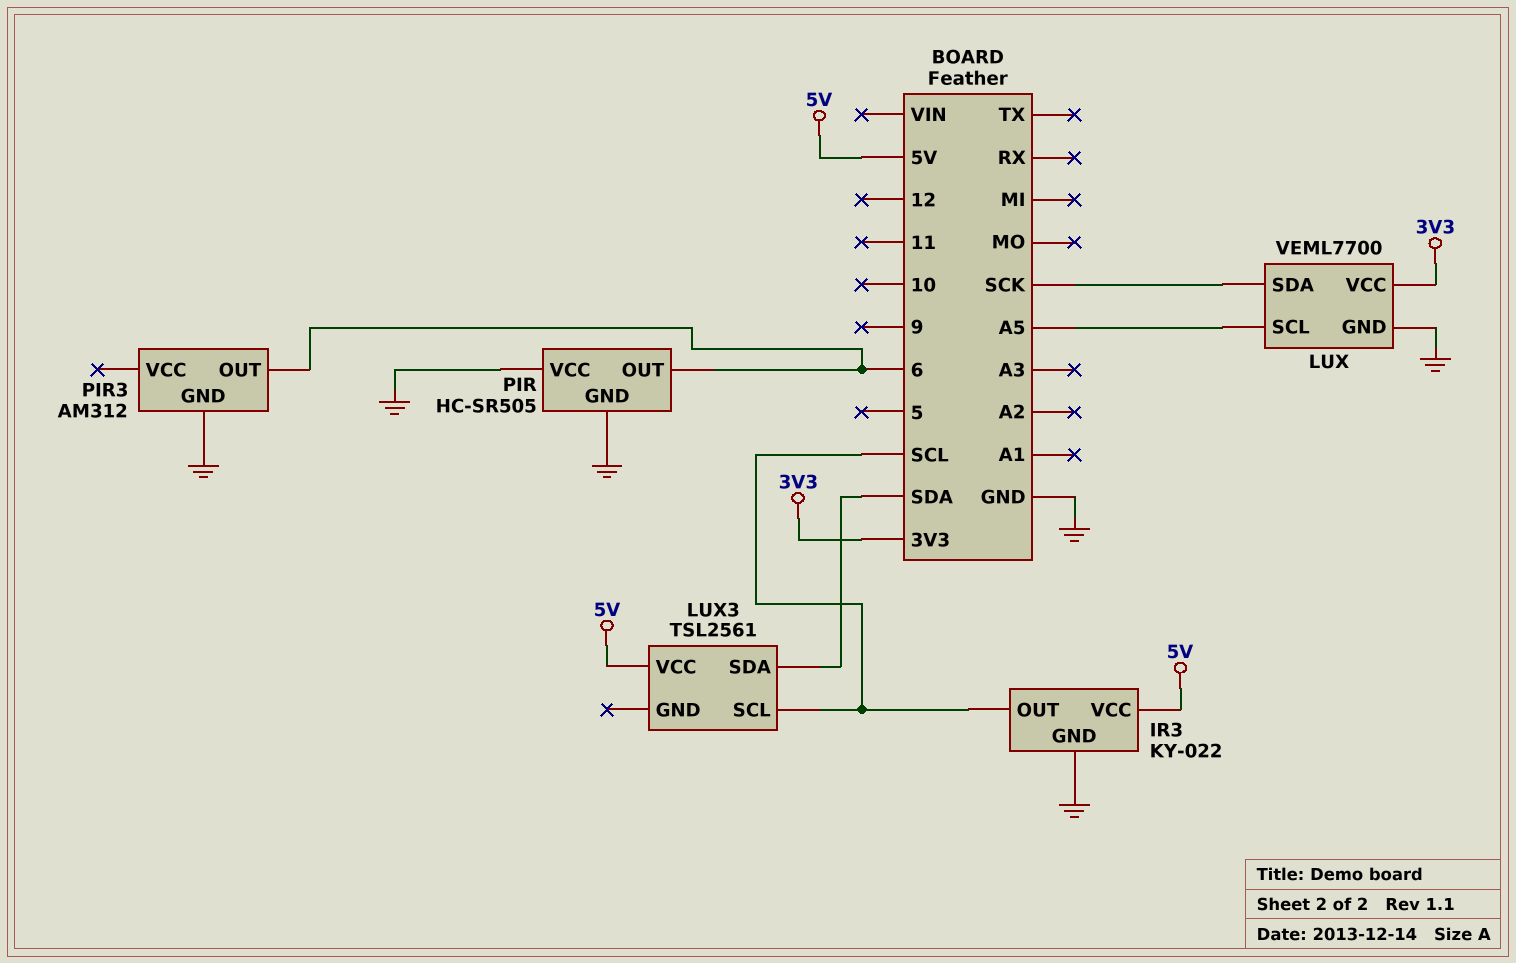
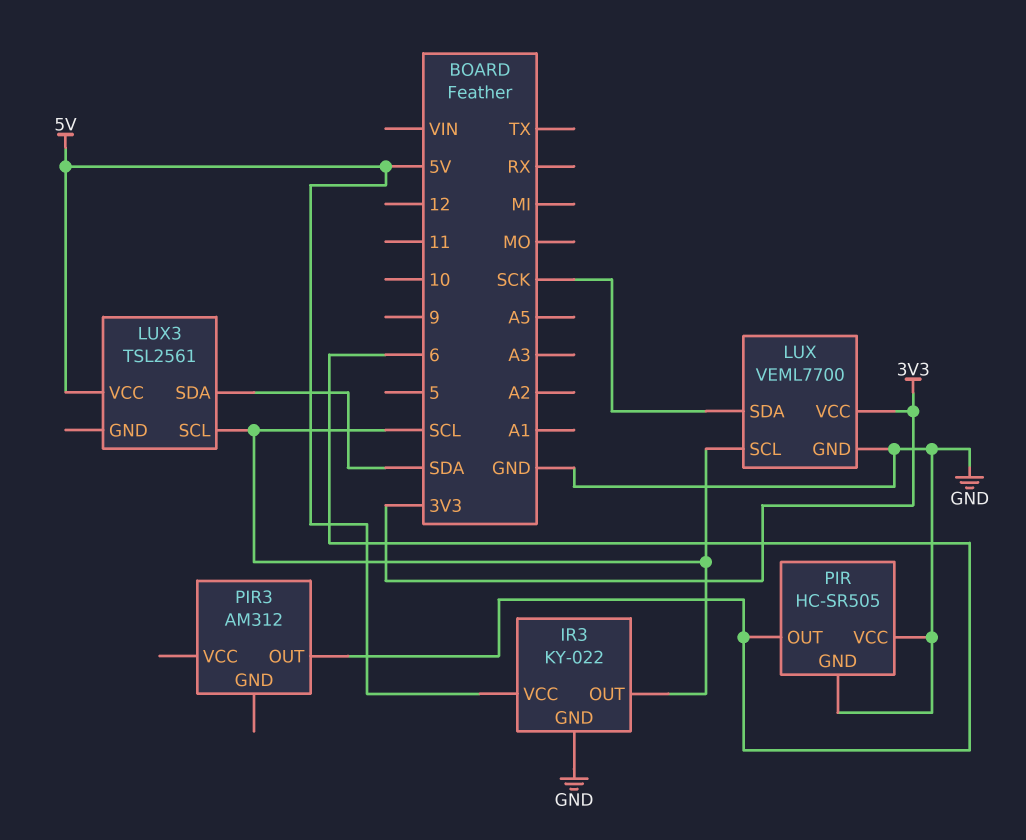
LUX pin SCL: A5 -> SCL
PIR3 pin GND: GND -> none

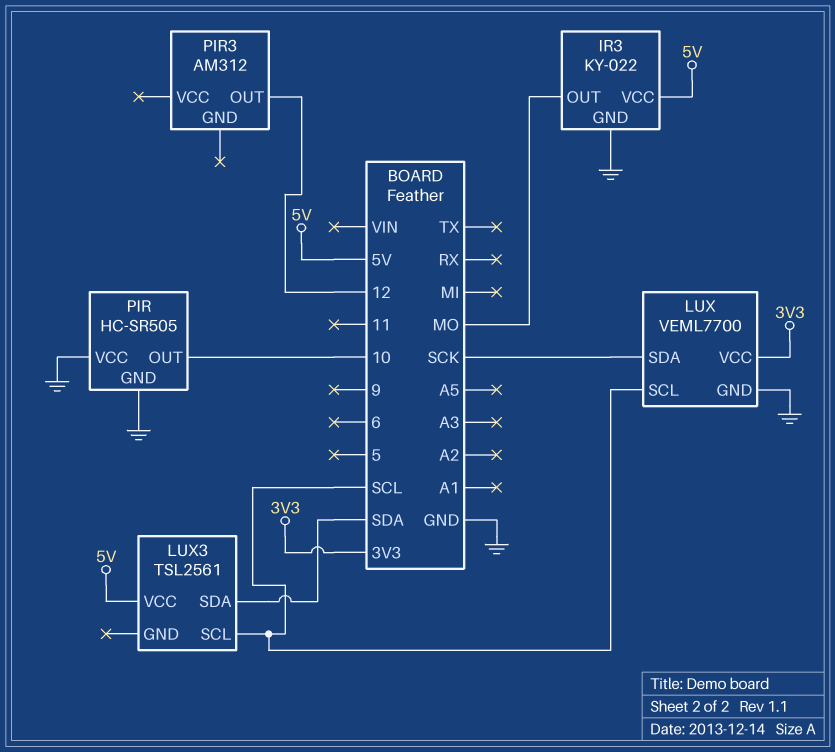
IR3 pin OUT: SCL -> MO
PIR pin OUT: 6 -> 10
PIR3 pin OUT: 6 -> 12

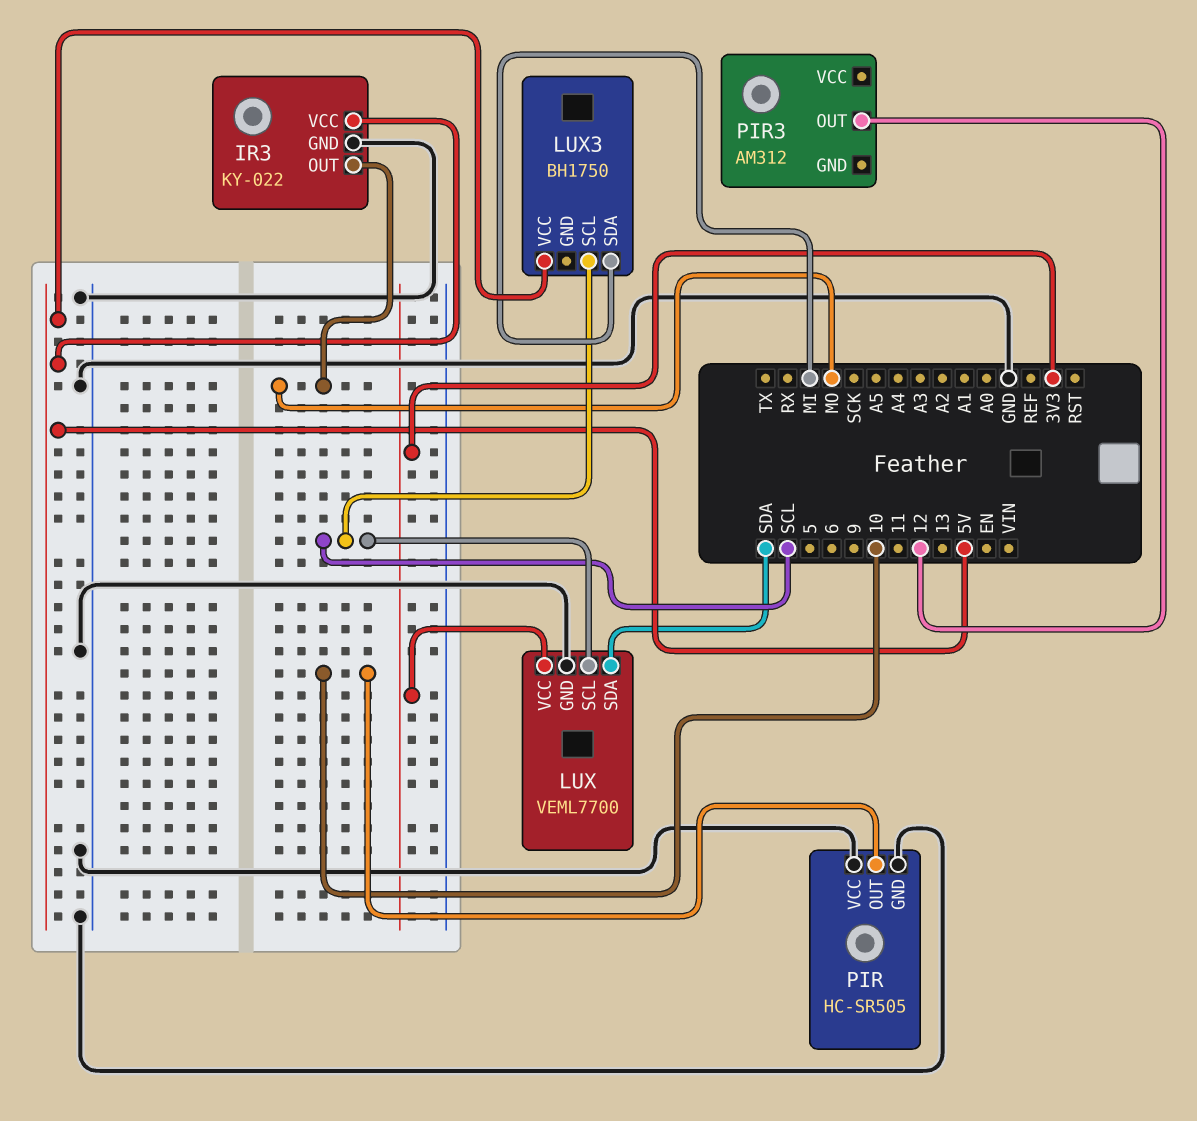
LUX pin SDA: SCK -> SDA
LUX3: TSL2561 -> BH1750
LUX3 pin SDA: SDA -> MI

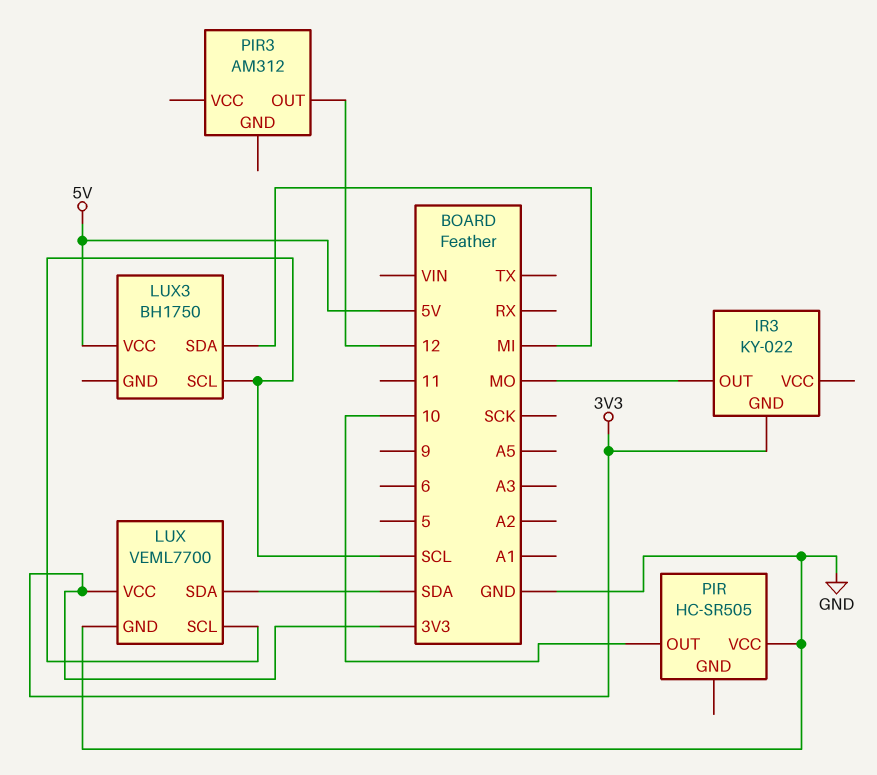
IR3 pin GND: GND -> 3V3
IR3 pin VCC: 5V -> none
PIR pin GND: GND -> none

